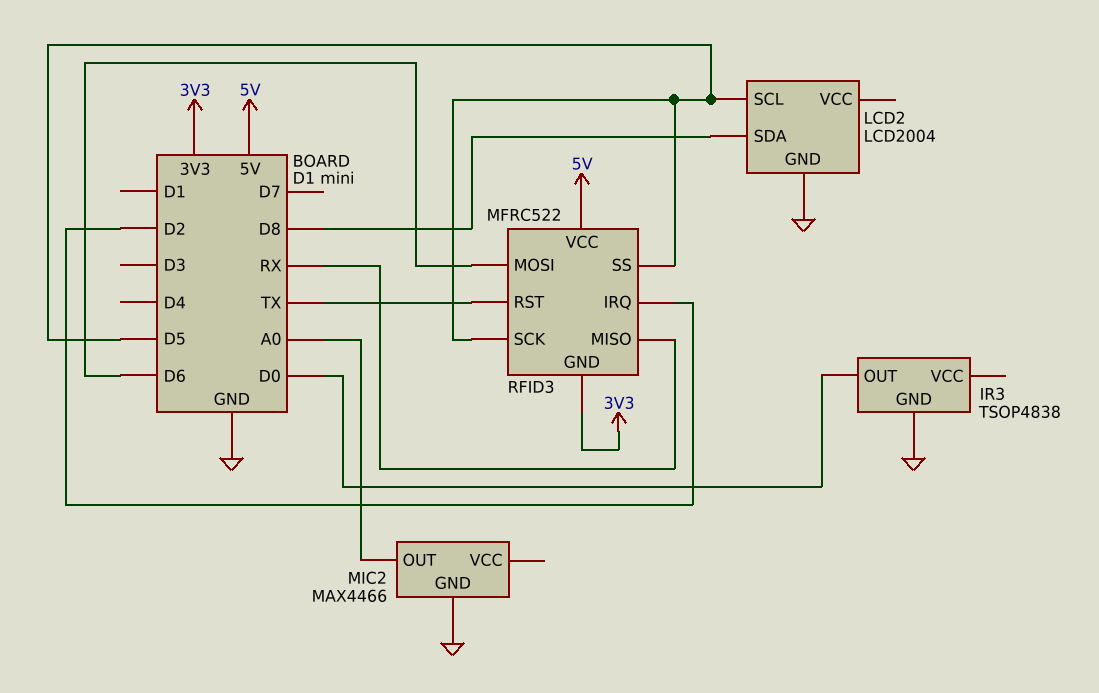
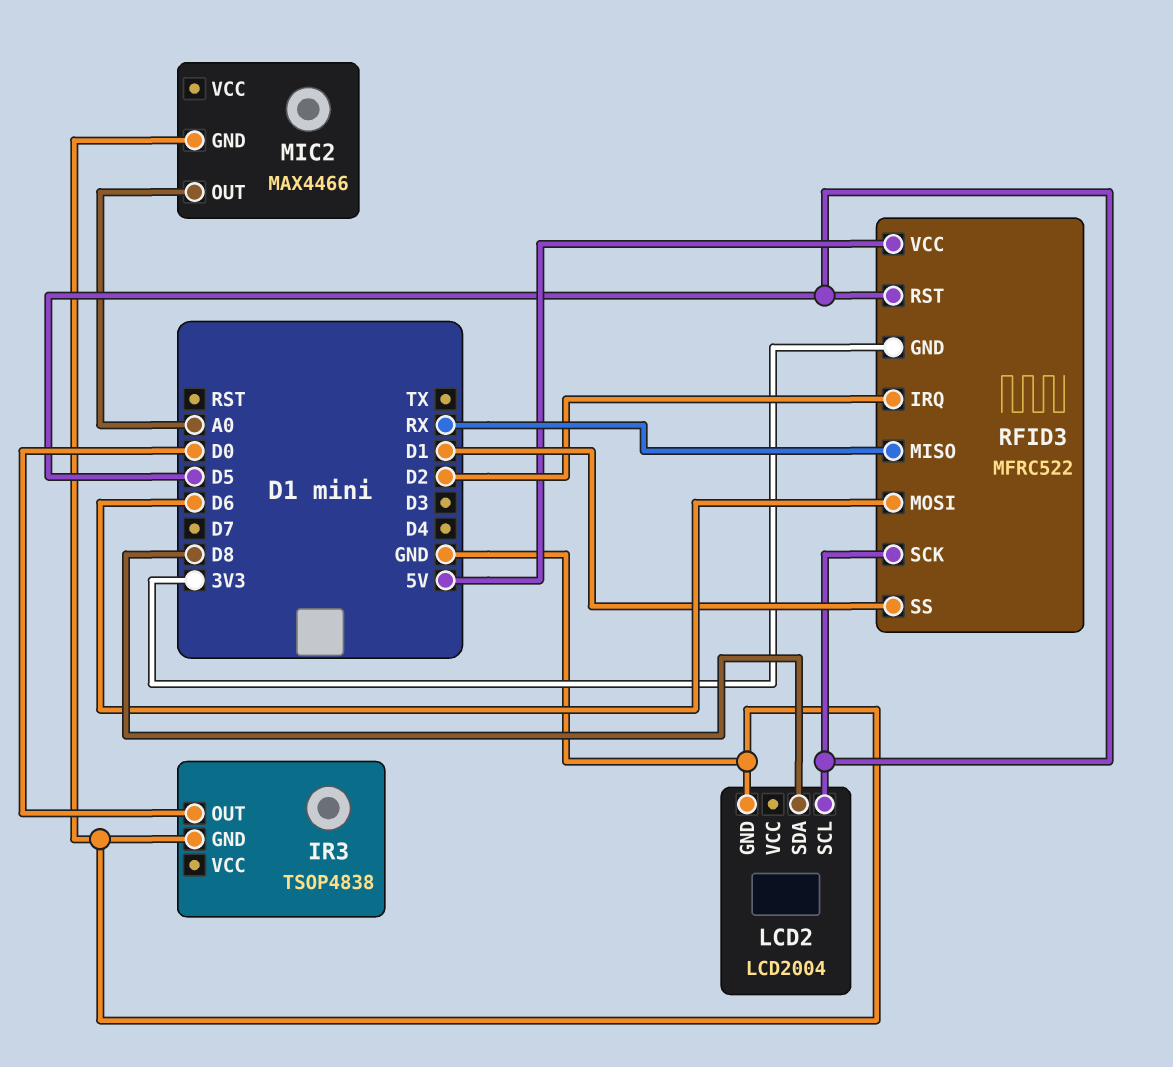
RFID3 pin RST: TX -> D5
RFID3 pin SS: D5 -> D1

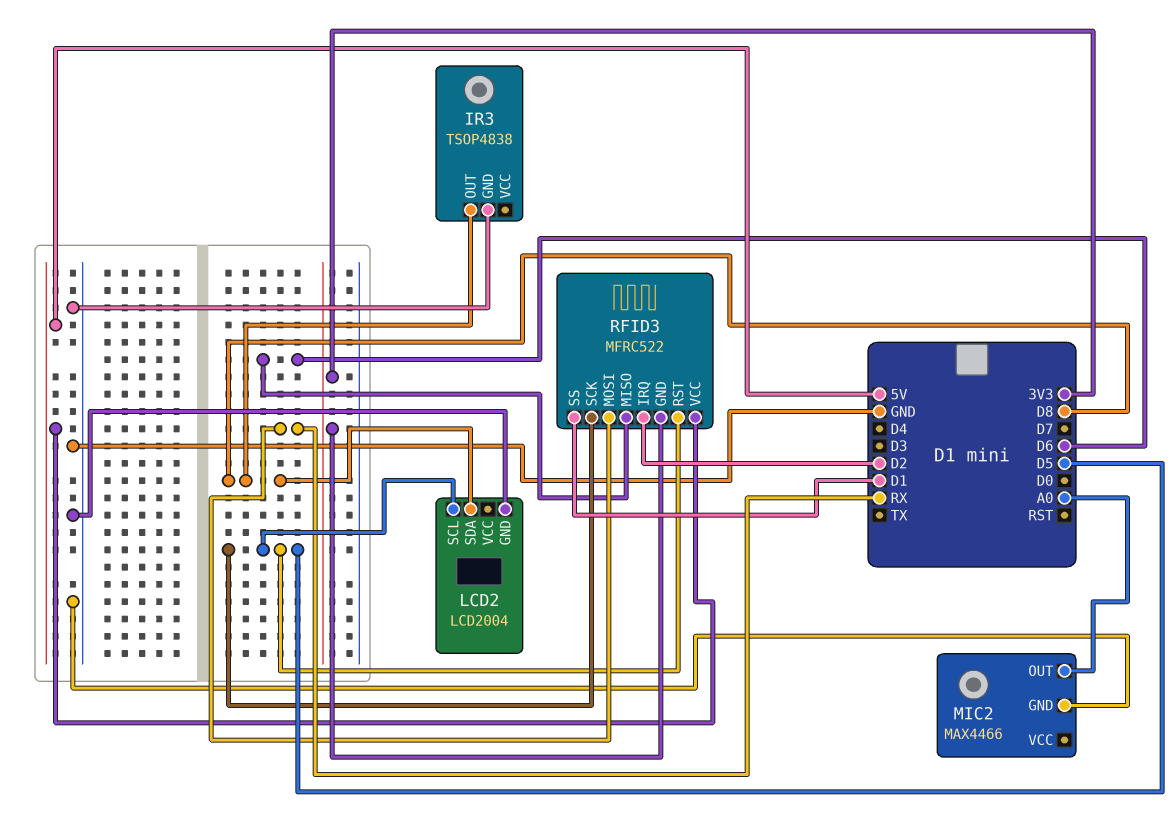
IR3 pin OUT: D0 -> D8
RFID3 pin MISO: RX -> D6
RFID3 pin MOSI: D6 -> RX

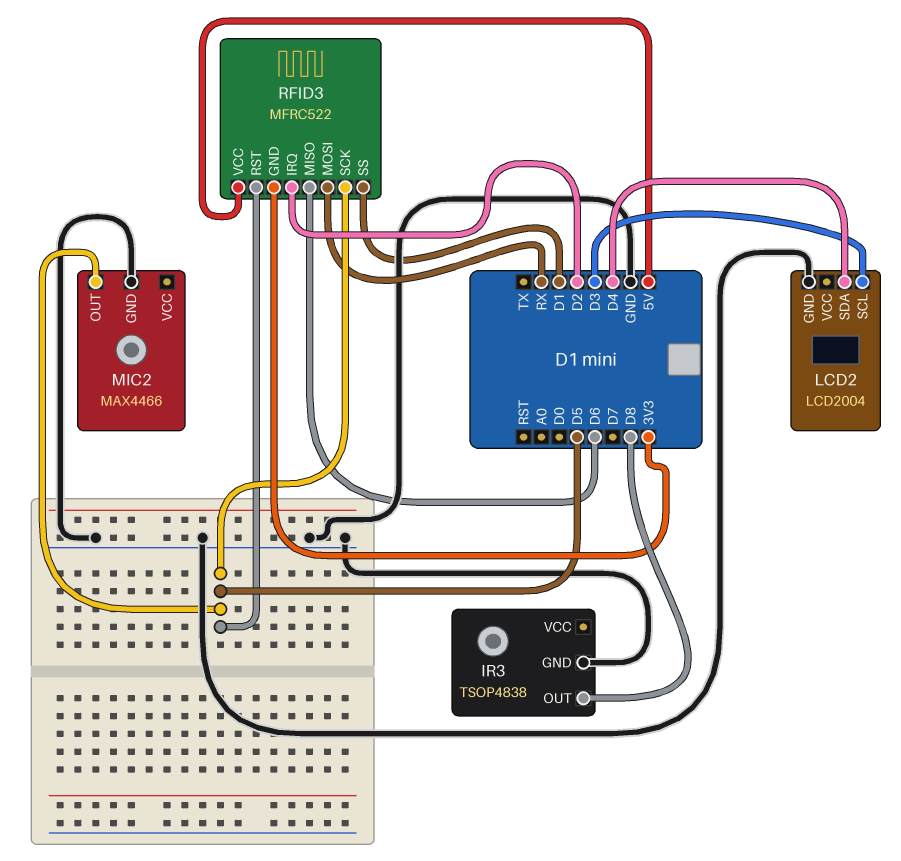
LCD2 pin SCL: D5 -> D3
LCD2 pin SDA: D8 -> D4
MIC2 pin OUT: A0 -> D5

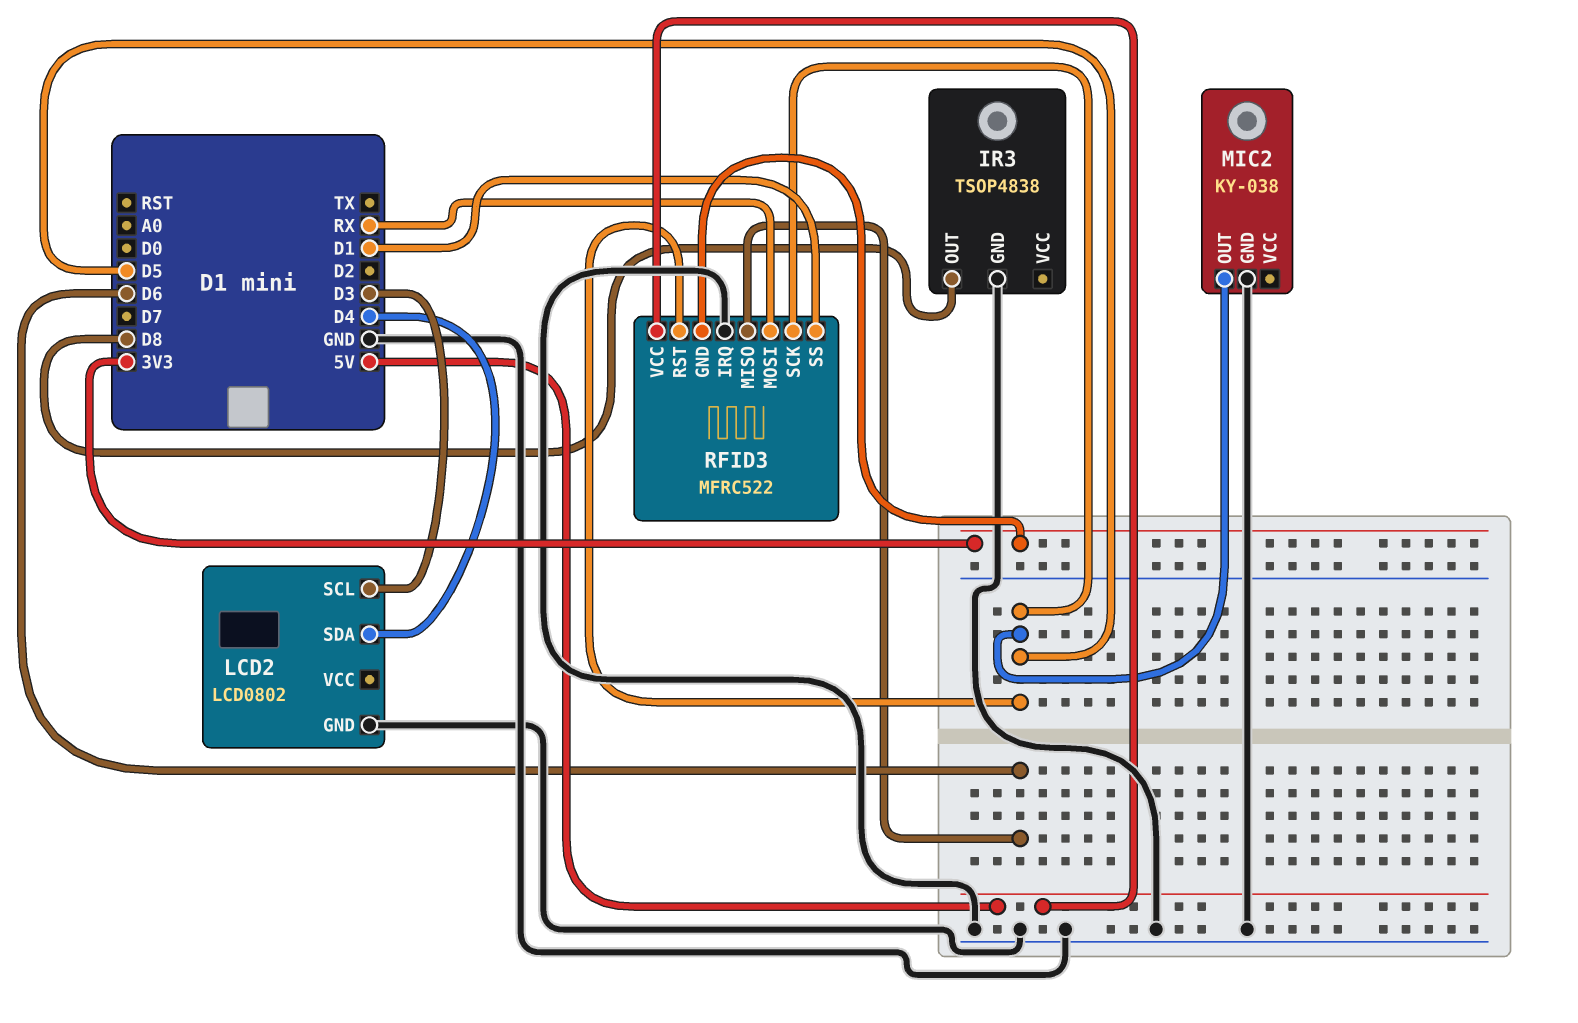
LCD2: LCD2004 -> LCD0802
MIC2: MAX4466 -> KY-038
RFID3 pin IRQ: D2 -> GND

